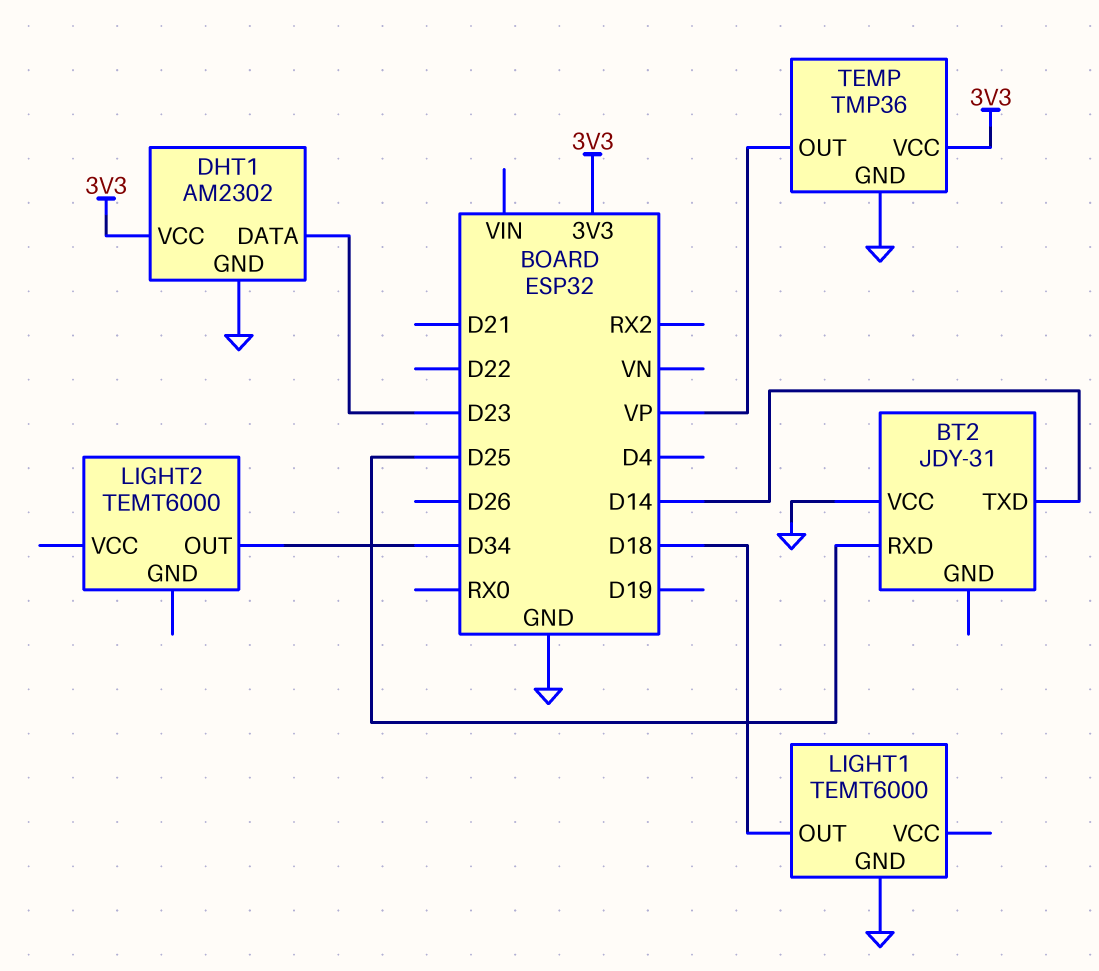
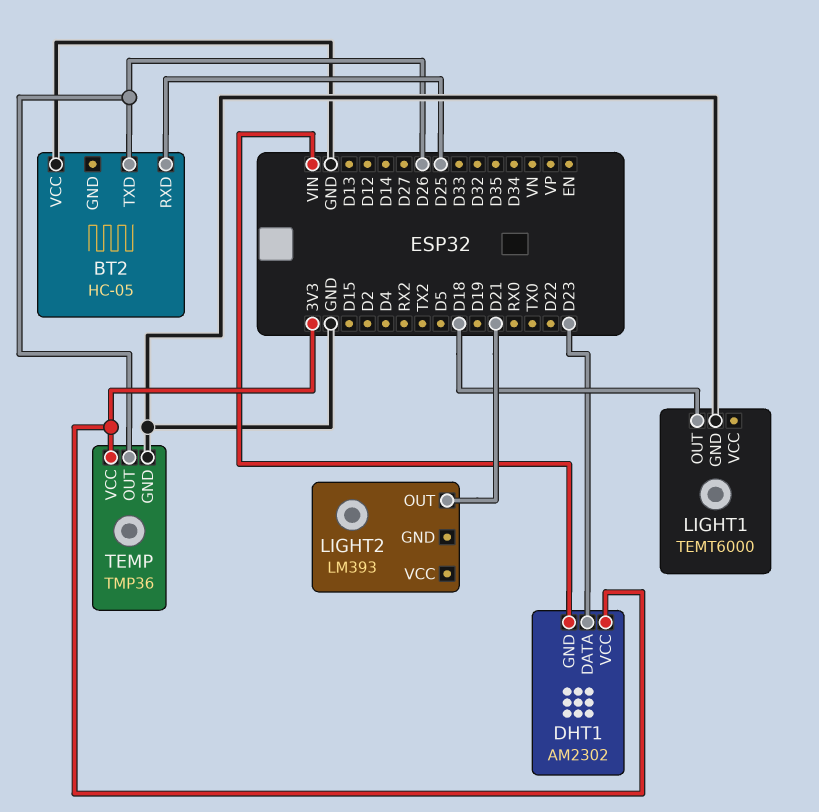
BT2: JDY-31 -> HC-05
BT2 pin TXD: D14 -> D26
DHT1 pin GND: GND -> VIN
LIGHT2: TEMT6000 -> LM393
LIGHT2 pin OUT: D34 -> D21
TEMP pin OUT: VP -> D26

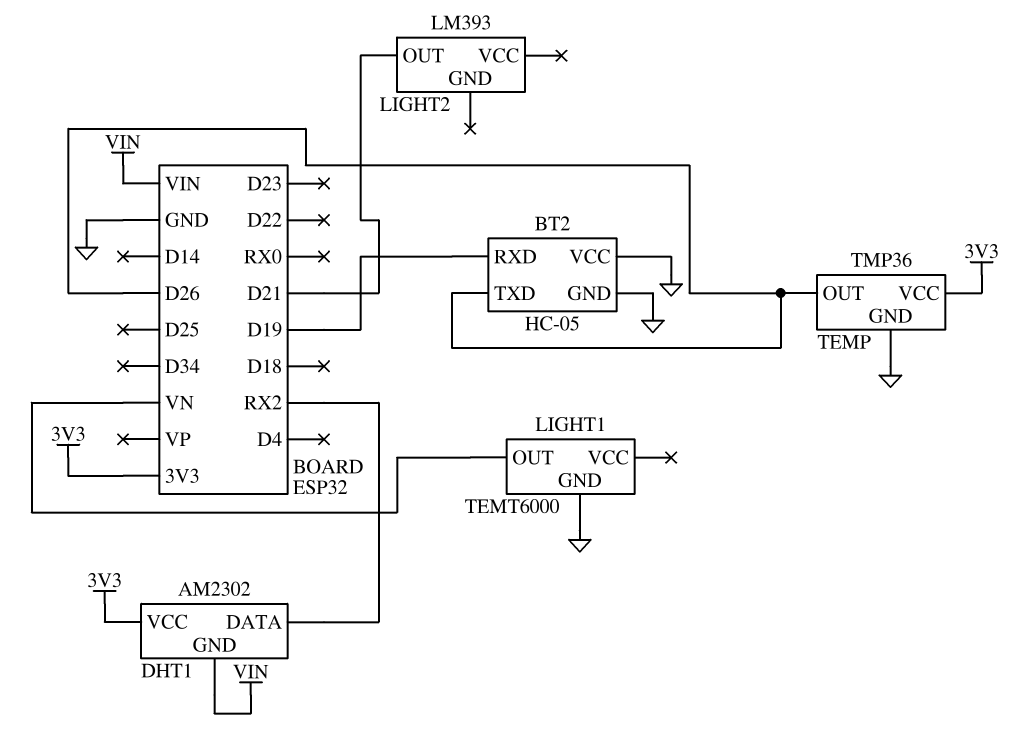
BT2 pin GND: none -> GND
BT2 pin RXD: D25 -> D19
DHT1 pin DATA: D23 -> RX2
LIGHT1 pin OUT: D18 -> VN

